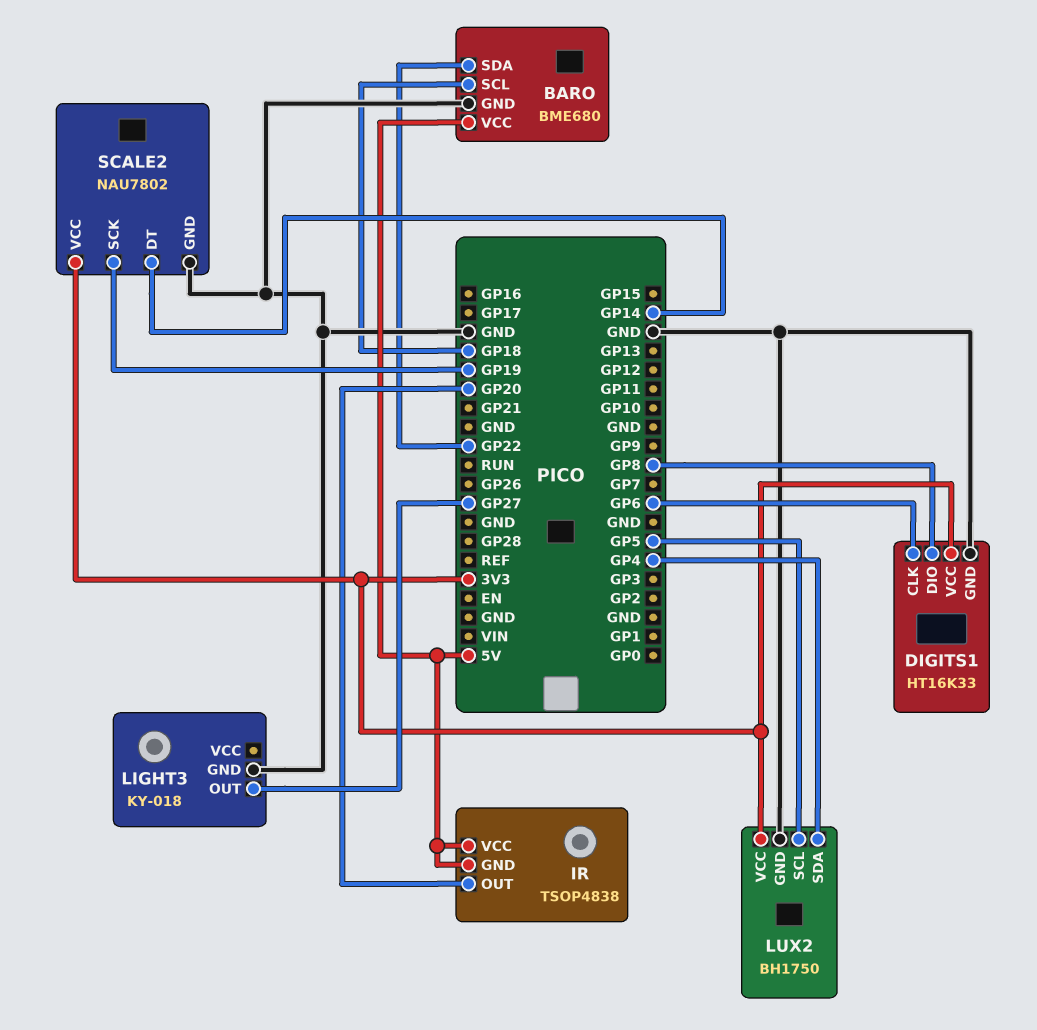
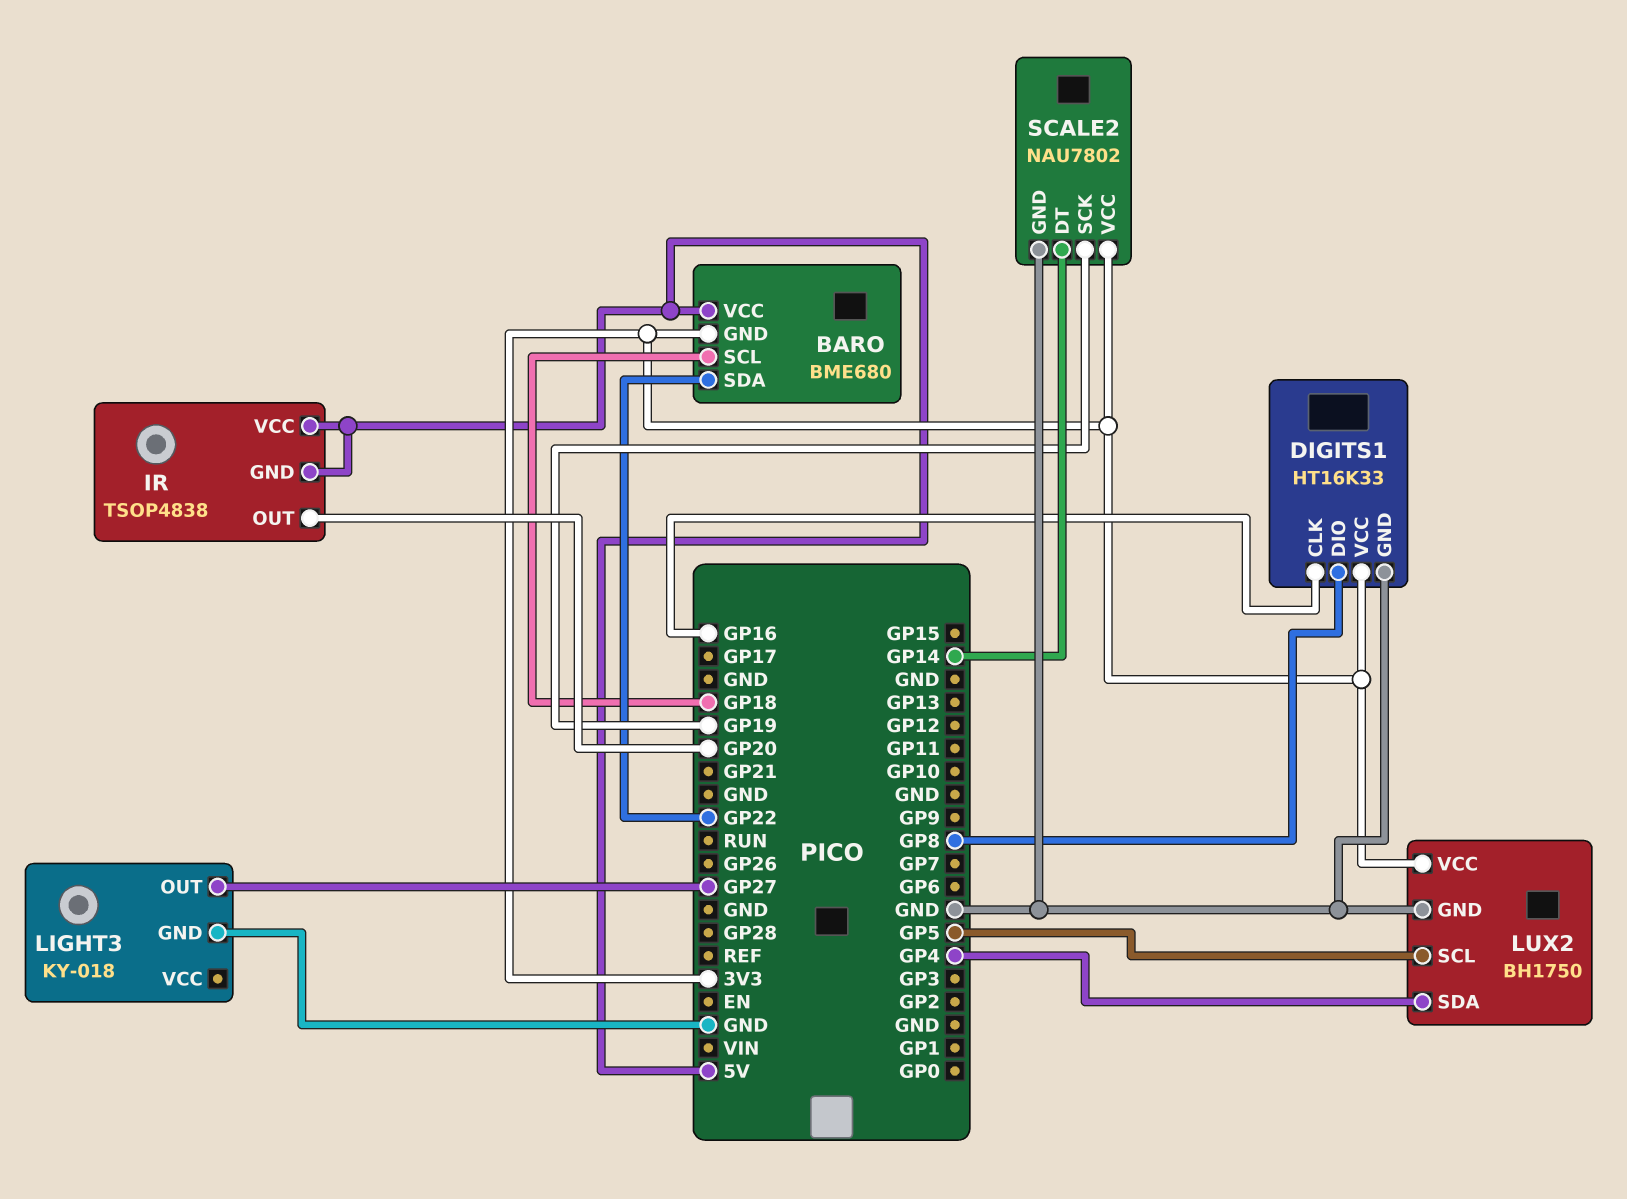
BARO pin GND: GND -> 3V3
DIGITS1 pin CLK: GP6 -> GP16

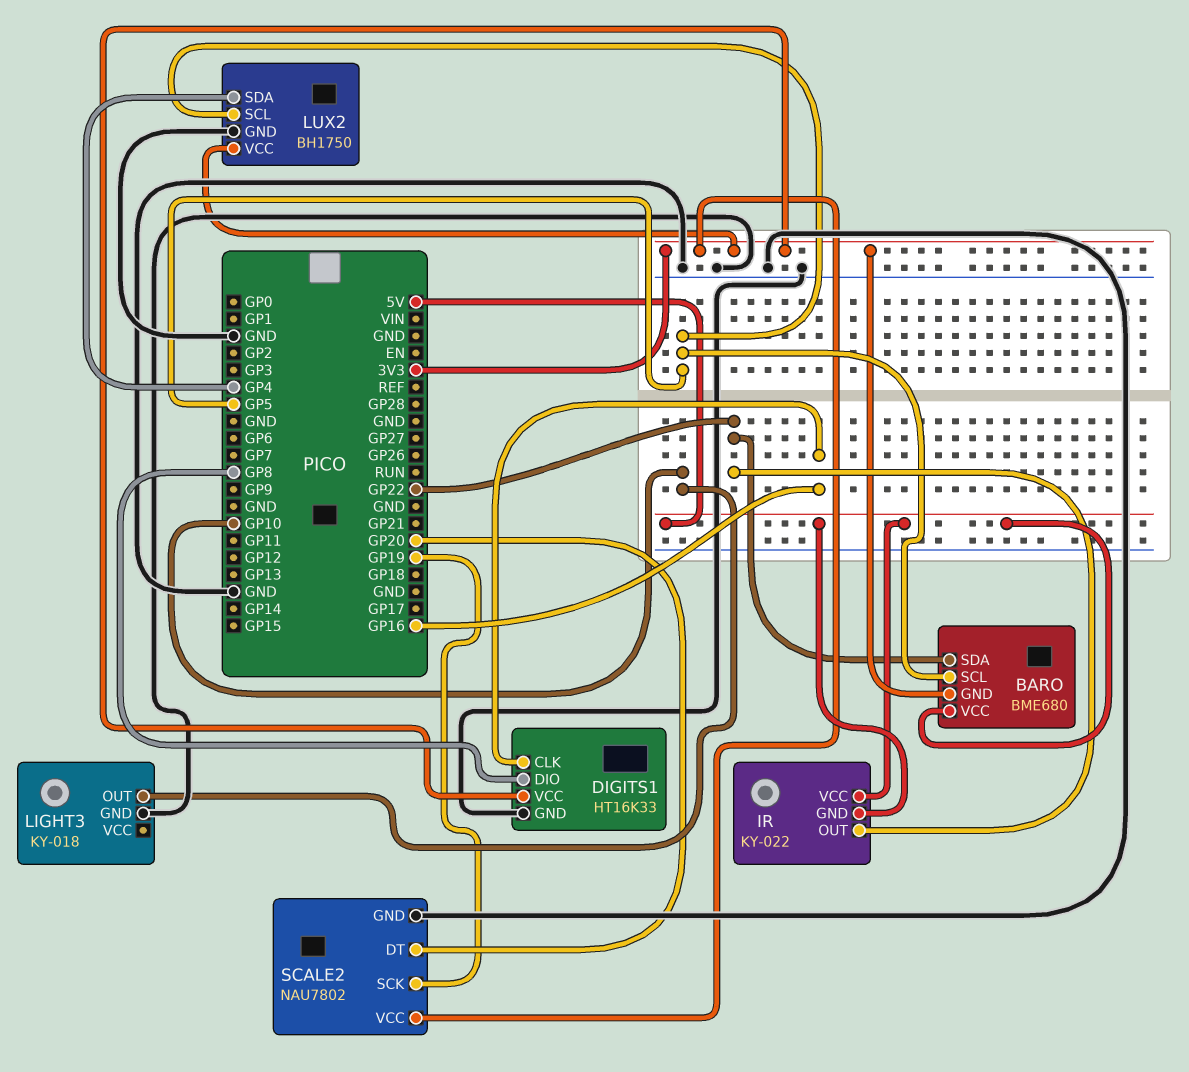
BARO pin SCL: GP18 -> GP5
IR: TSOP4838 -> KY-022
IR pin OUT: GP20 -> GP22
LIGHT3 pin OUT: GP27 -> GP10
SCALE2 pin DT: GP14 -> GP20

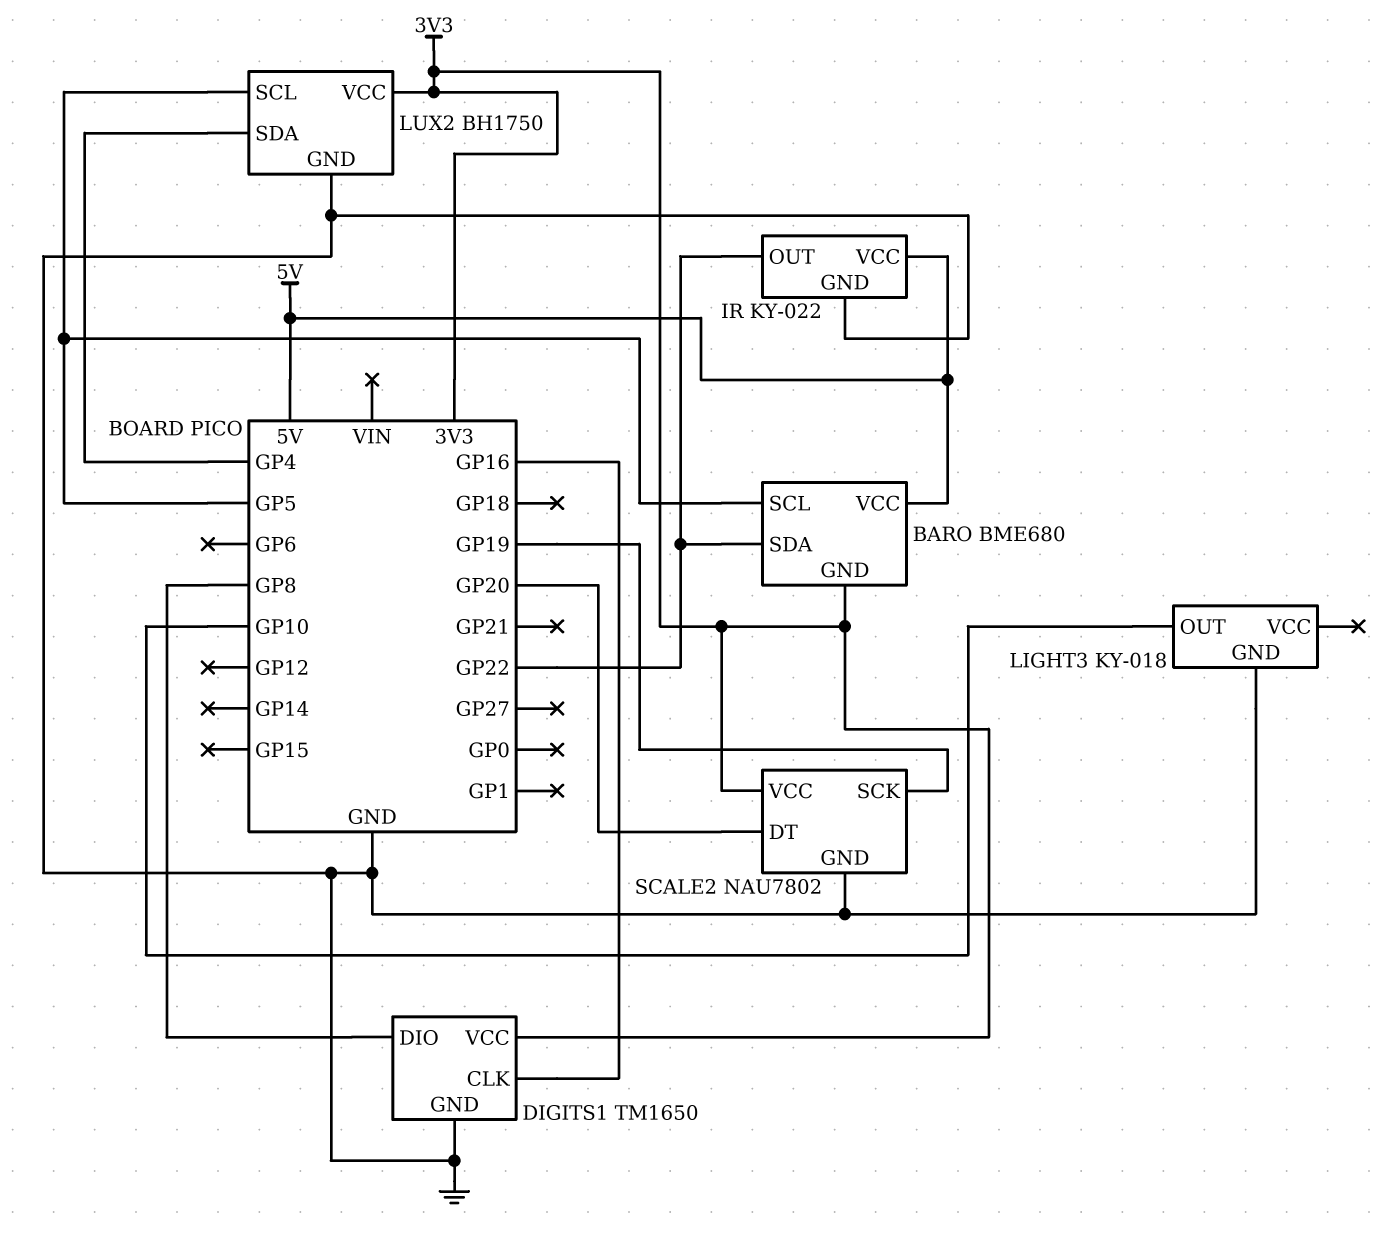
DIGITS1: HT16K33 -> TM1650
IR pin GND: 5V -> GND

